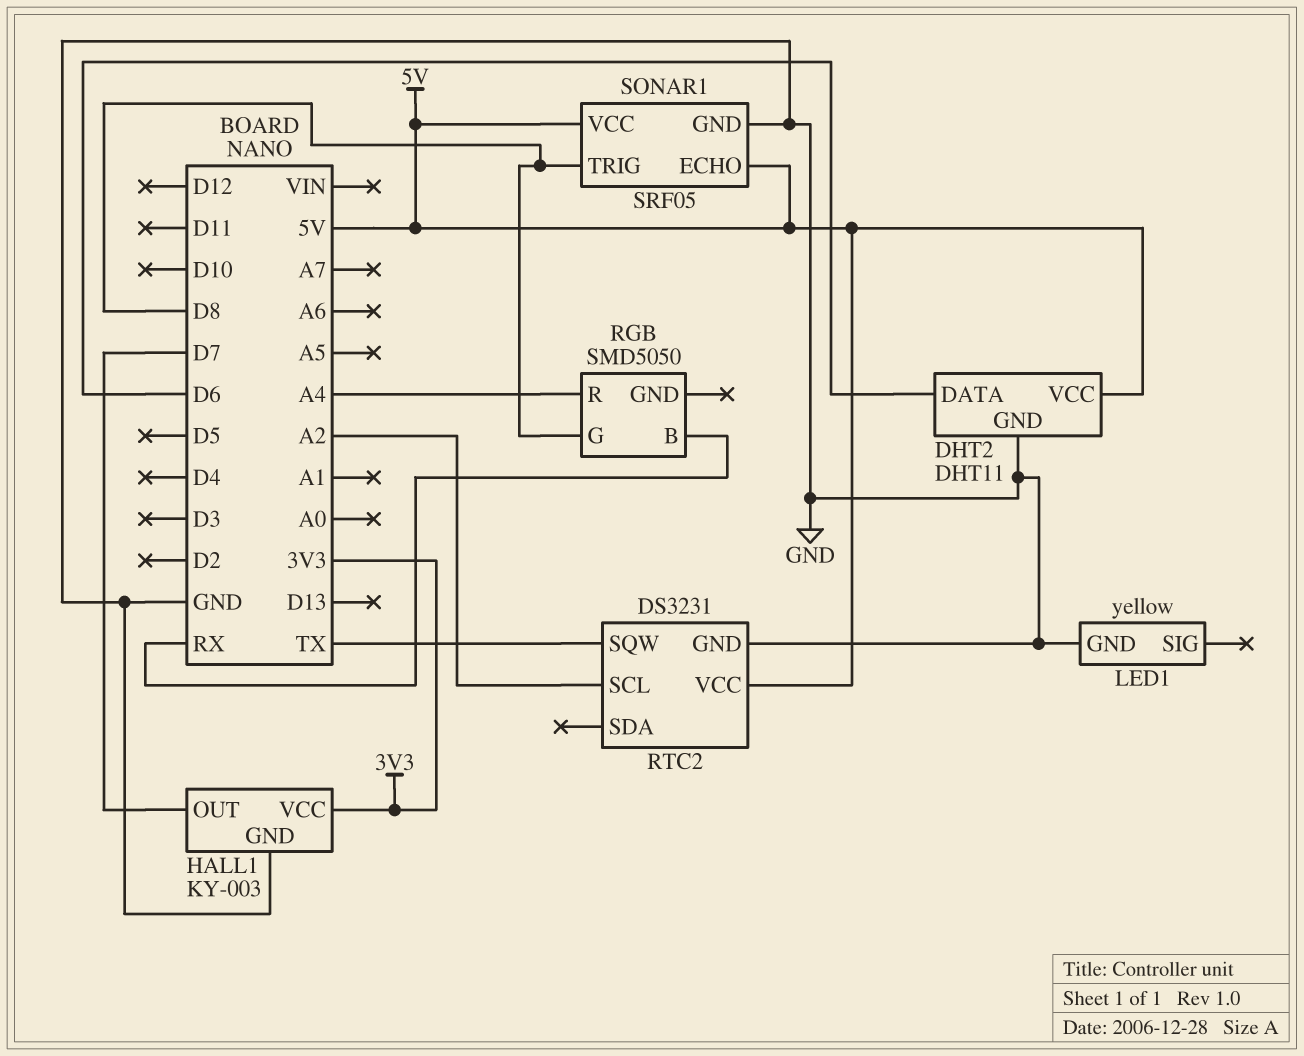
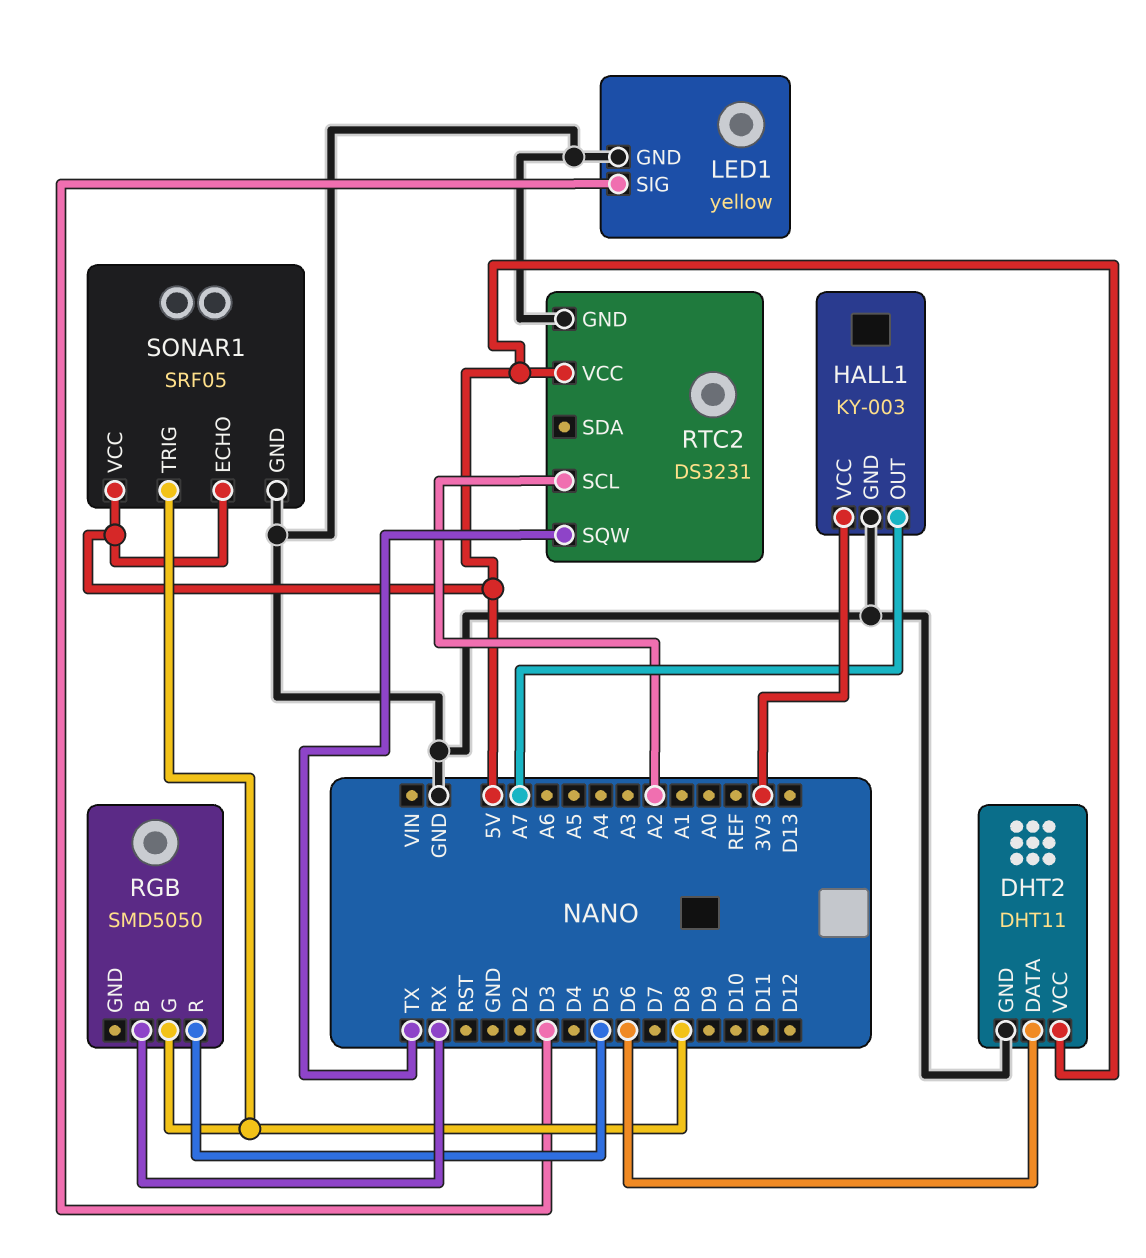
HALL1 pin OUT: D7 -> A7
LED1 pin SIG: none -> D3
RGB pin R: A4 -> D5

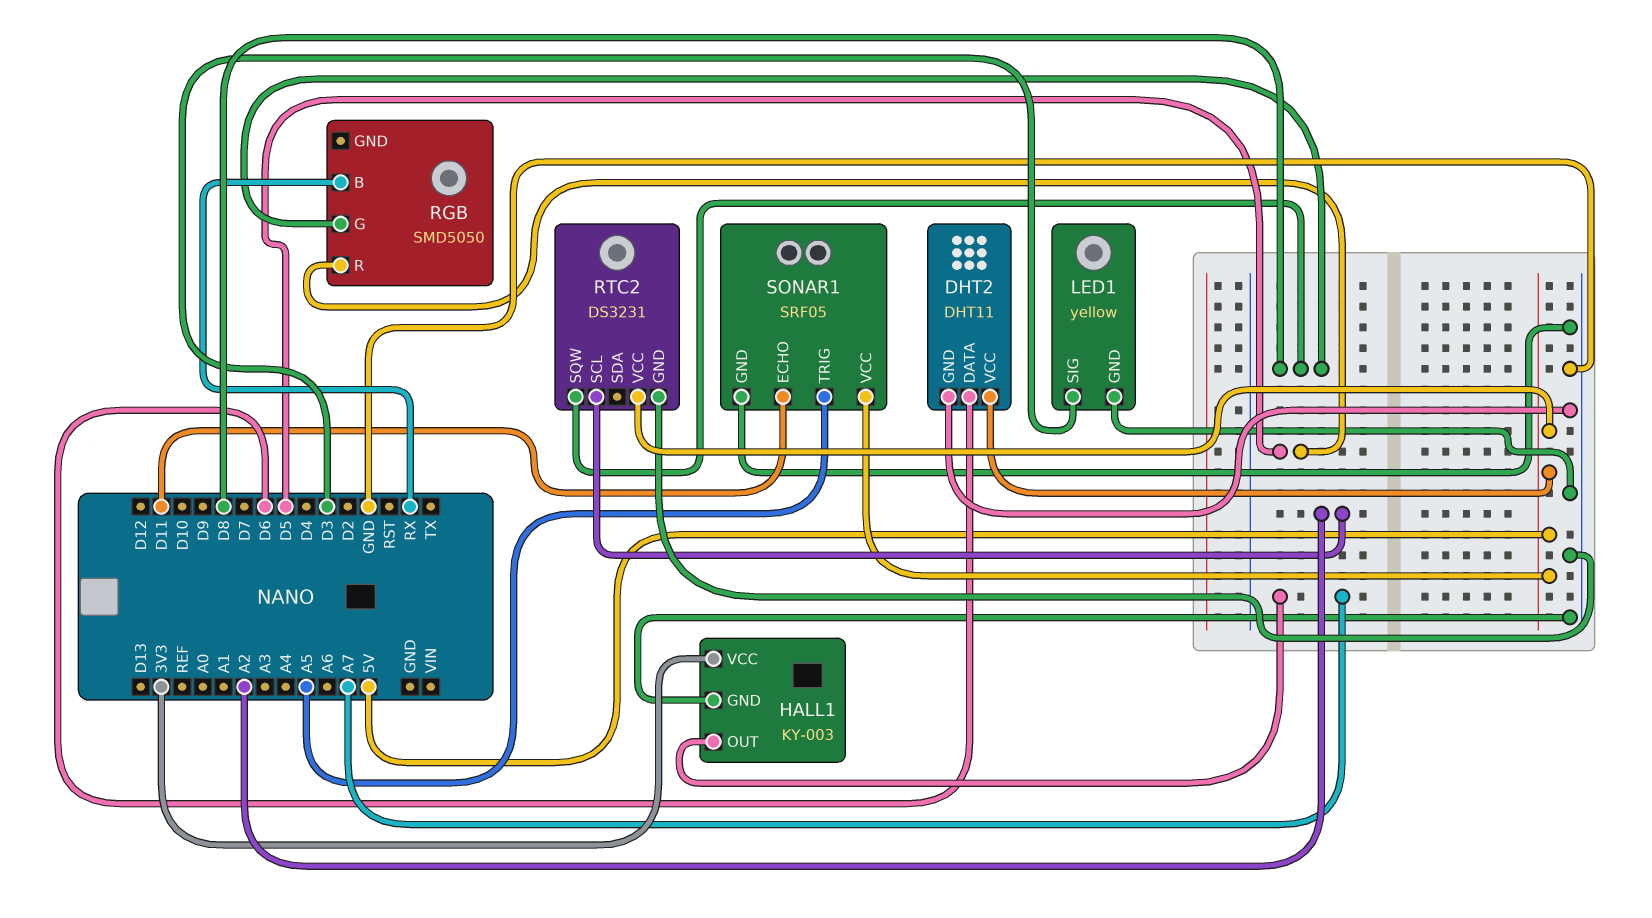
RTC2 pin SQW: TX -> D8
SONAR1 pin ECHO: 5V -> D11
SONAR1 pin TRIG: D8 -> A5

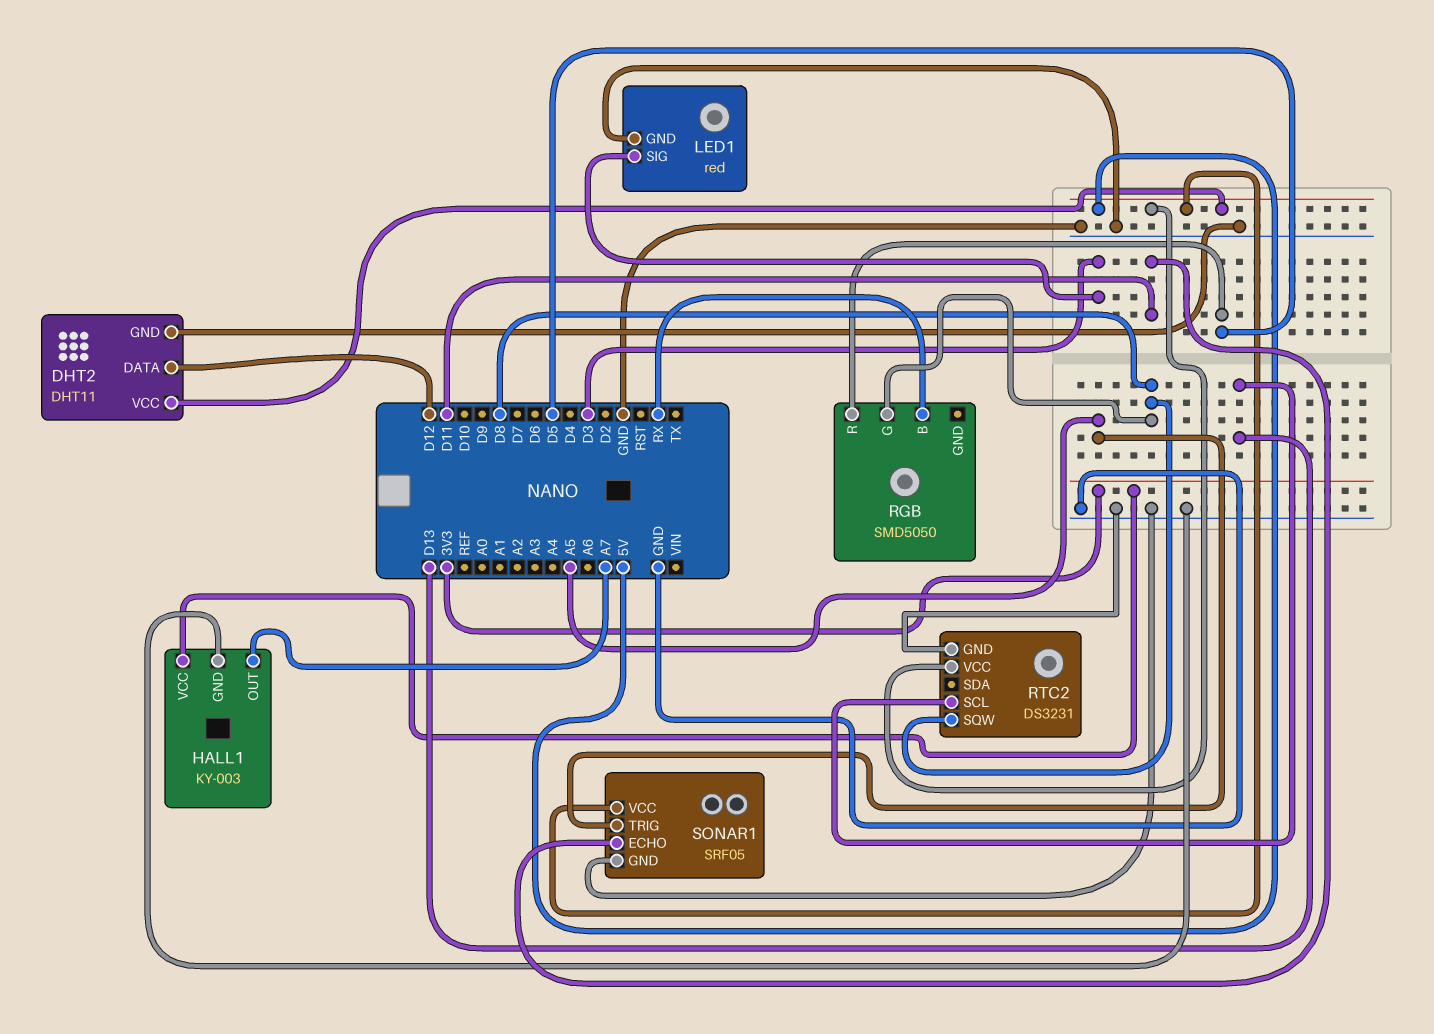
DHT2 pin DATA: D6 -> D12
LED1: yellow -> red
RTC2 pin SCL: A2 -> D13

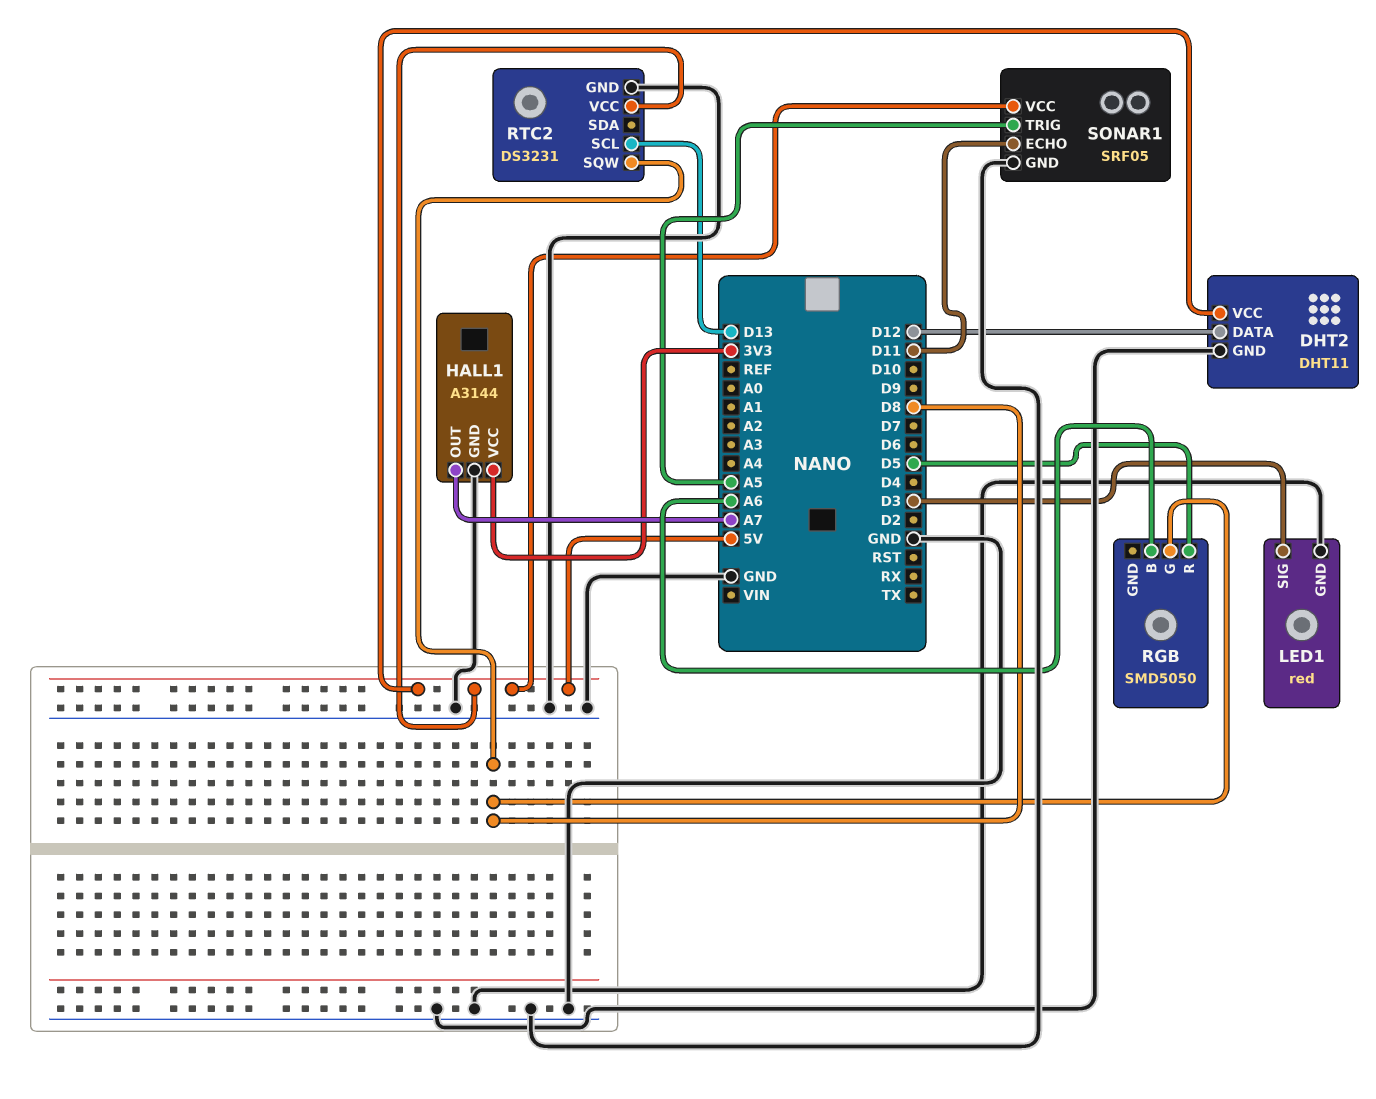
HALL1: KY-003 -> A3144
RGB pin B: RX -> A6

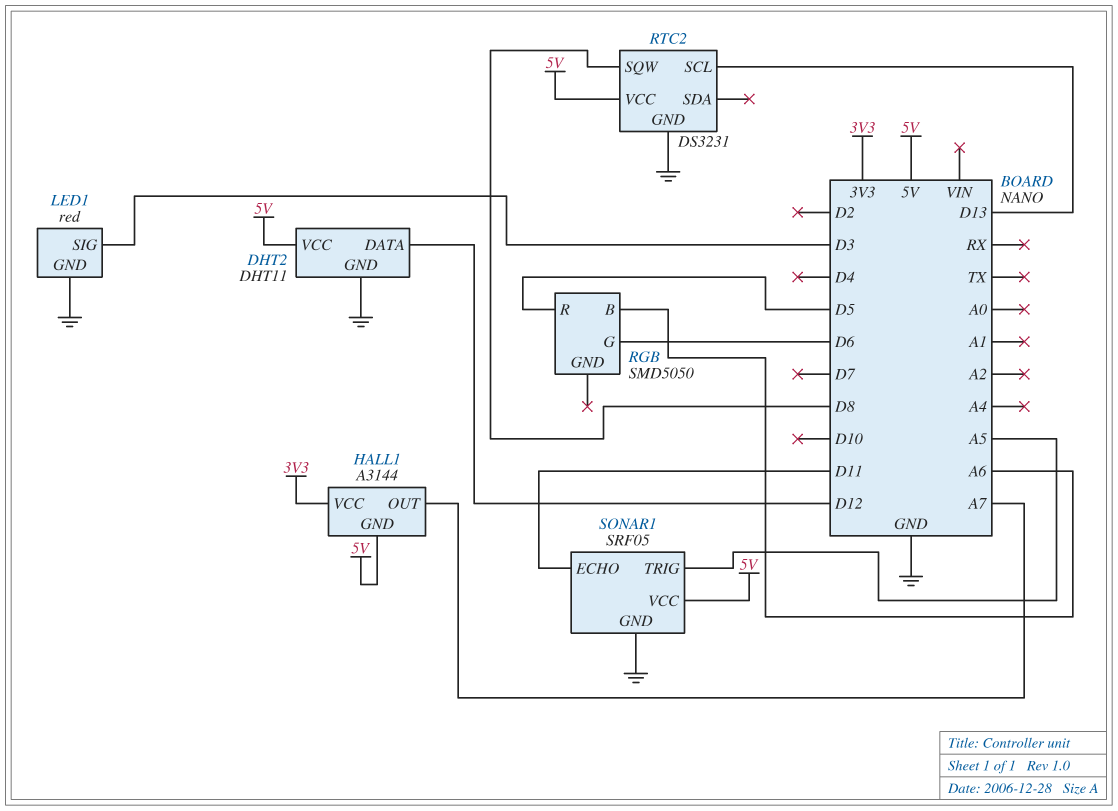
HALL1 pin GND: GND -> 5V
RGB pin G: D8 -> D6

